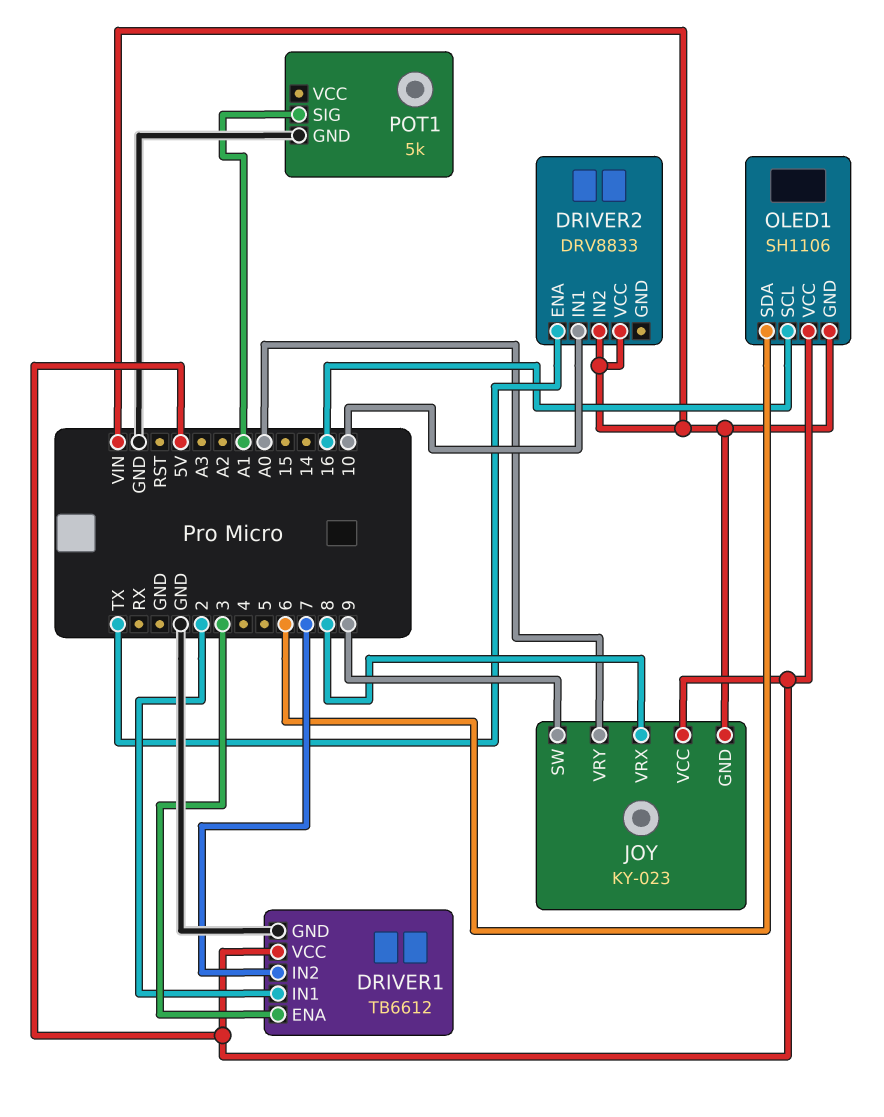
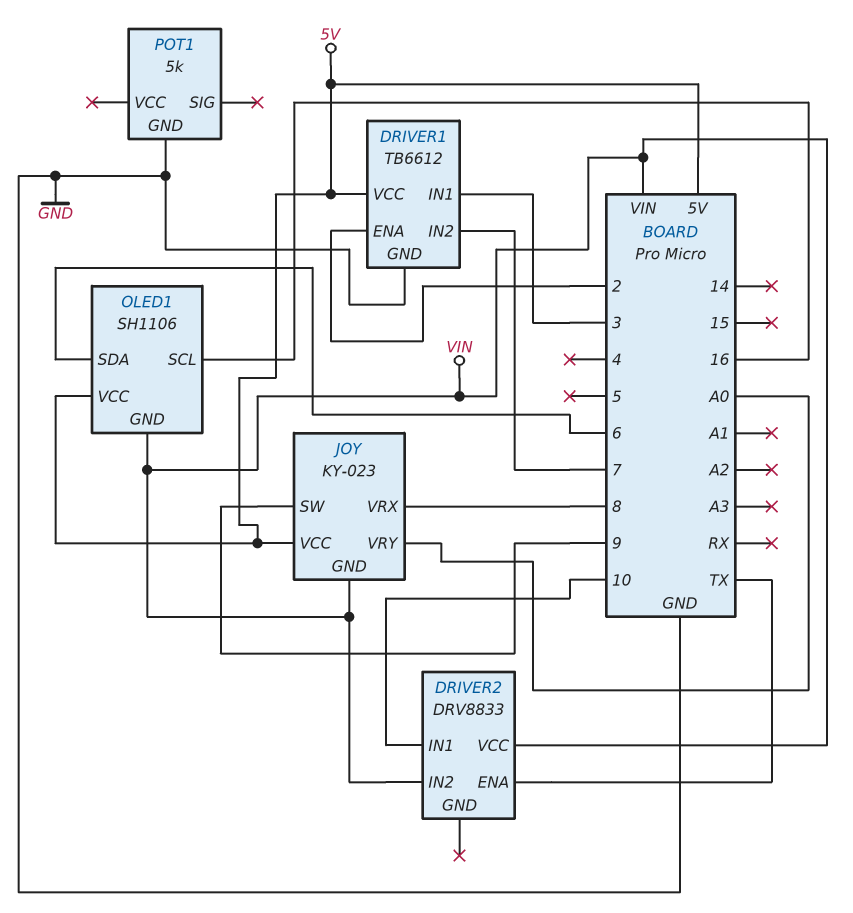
DRIVER1 pin ENA: 3 -> 2
DRIVER1 pin IN1: 2 -> 3
POT1 pin SIG: A1 -> none

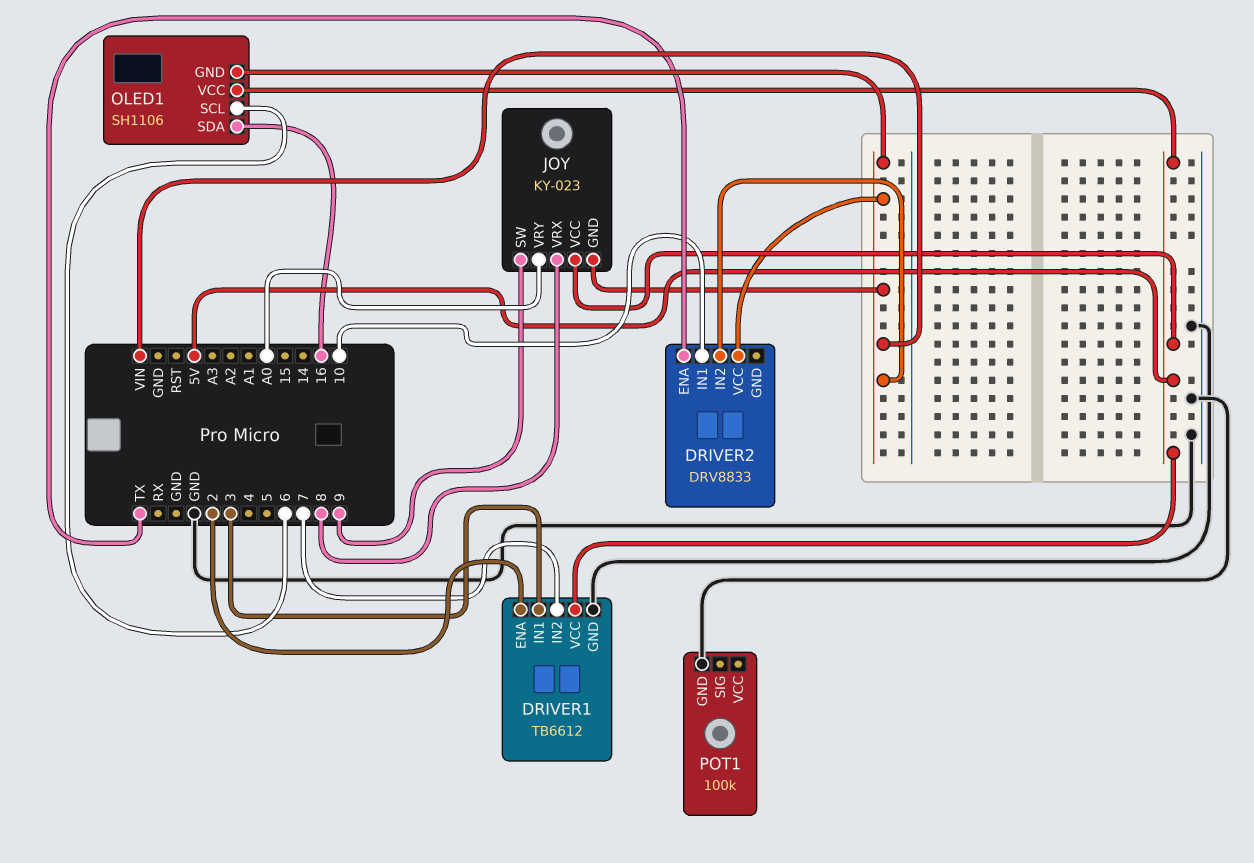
OLED1 pin SCL: 16 -> 6
OLED1 pin SDA: 6 -> 16
POT1: 5k -> 100k

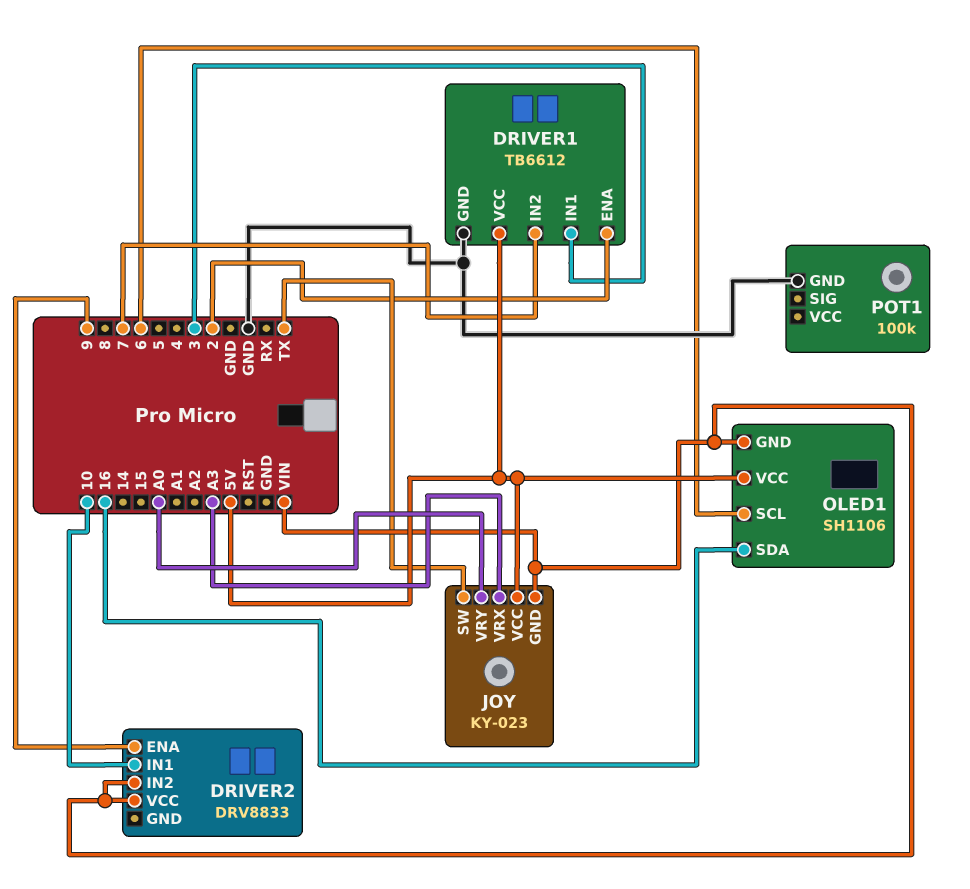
DRIVER2 pin ENA: TX -> 9
JOY pin SW: 9 -> TX
JOY pin VRX: 8 -> A3

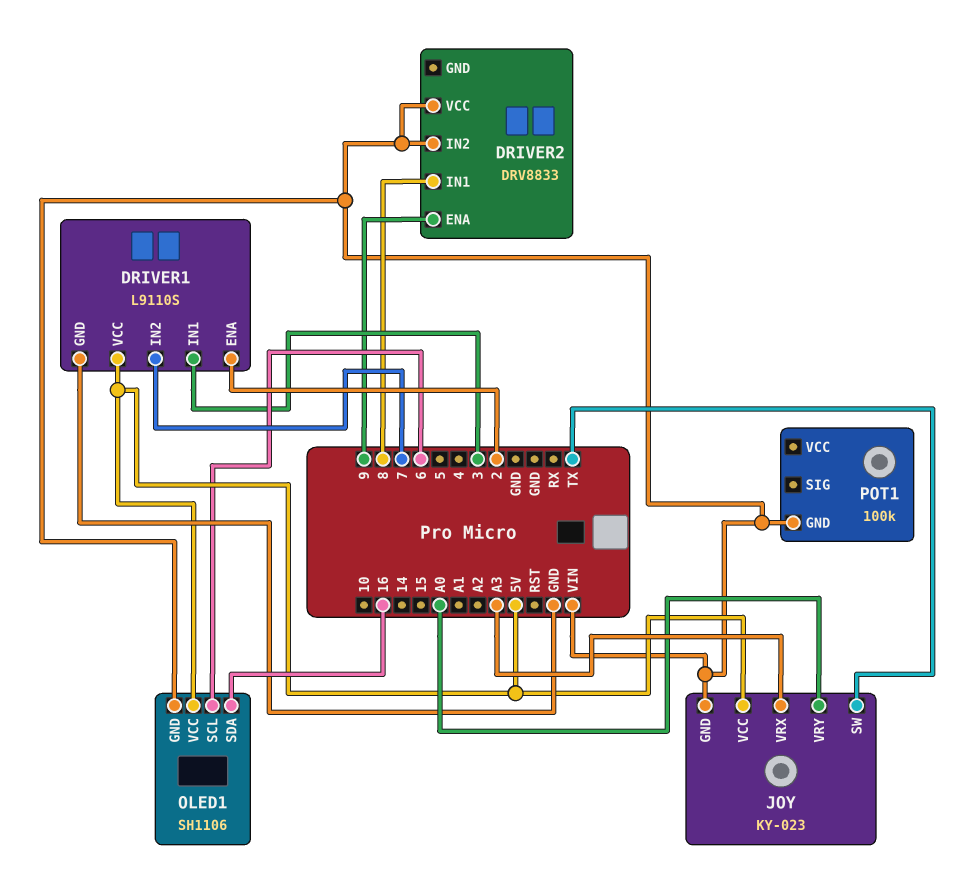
DRIVER1: TB6612 -> L9110S
DRIVER2 pin IN1: 10 -> 8
POT1 pin GND: GND -> VIN

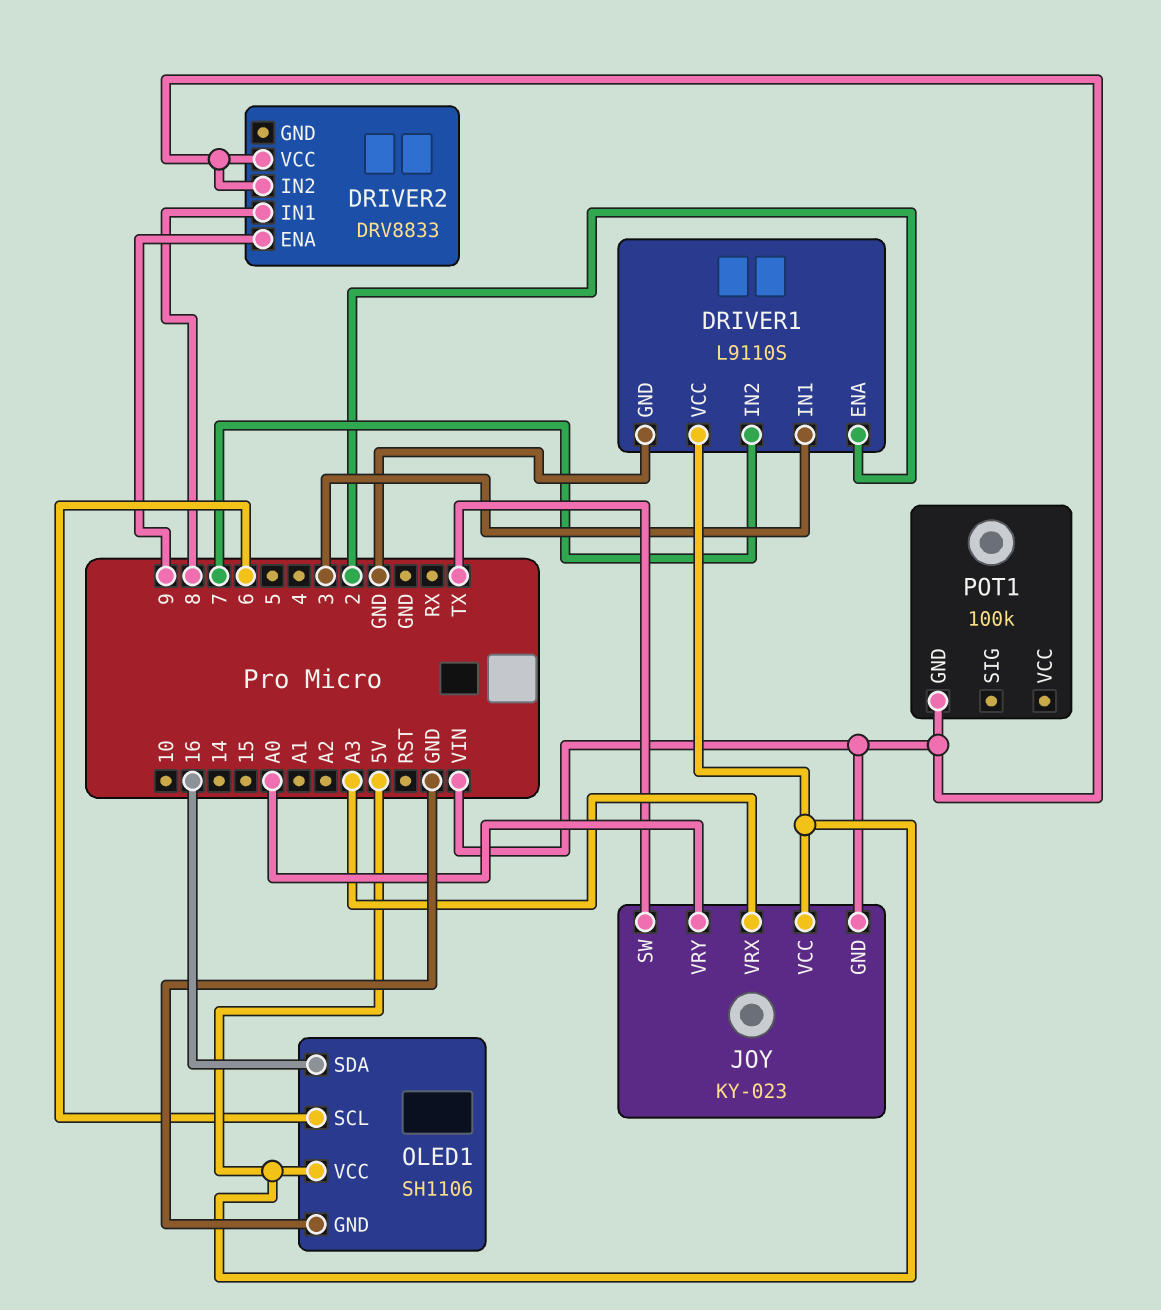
OLED1 pin GND: VIN -> GND

